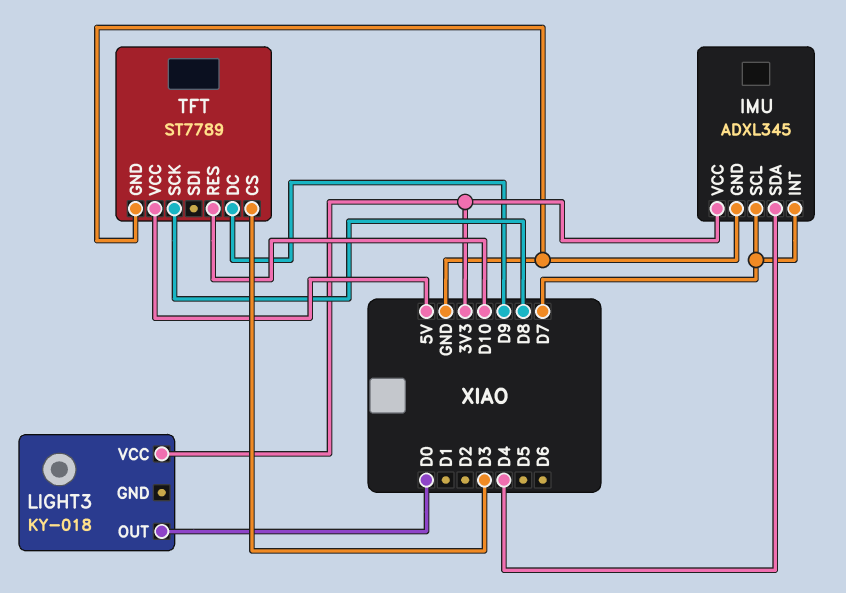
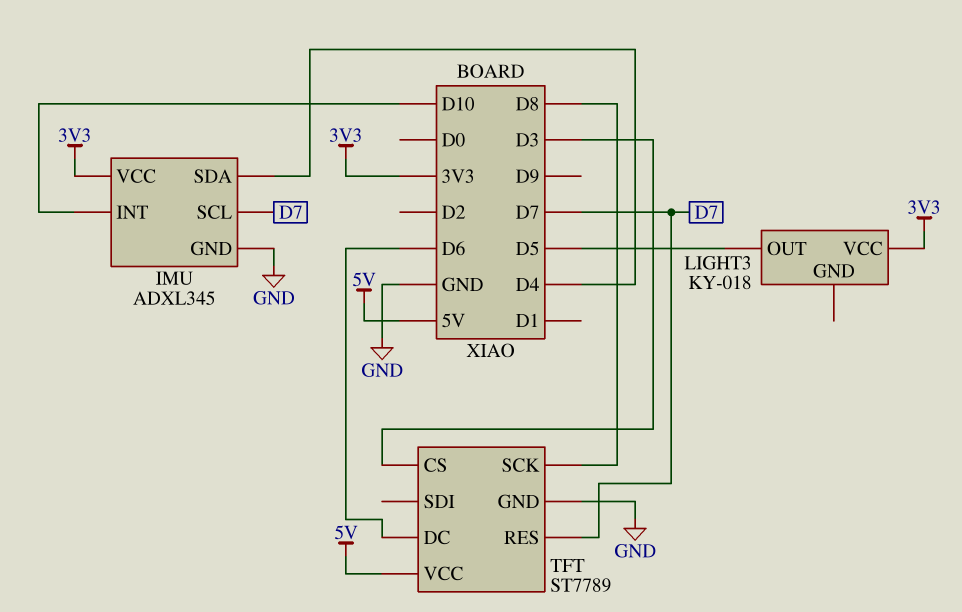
IMU pin INT: D7 -> D10
LIGHT3 pin OUT: D0 -> D5
TFT pin DC: D9 -> D6
TFT pin RES: D10 -> D7

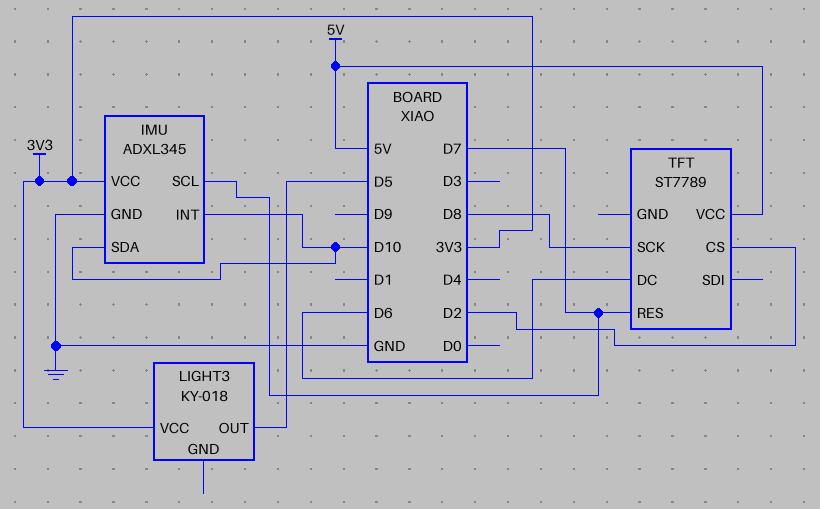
IMU pin SDA: D4 -> D10
TFT pin CS: D3 -> D2
TFT pin GND: GND -> none

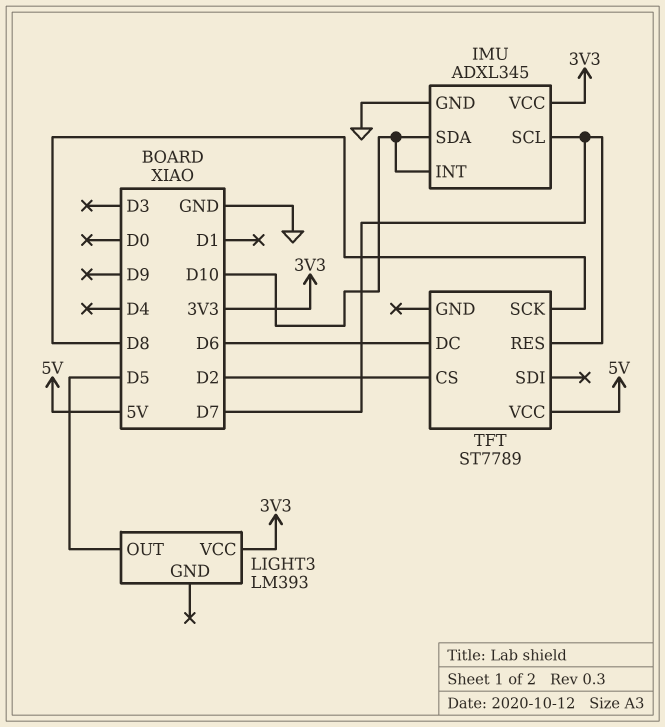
LIGHT3: KY-018 -> LM393

